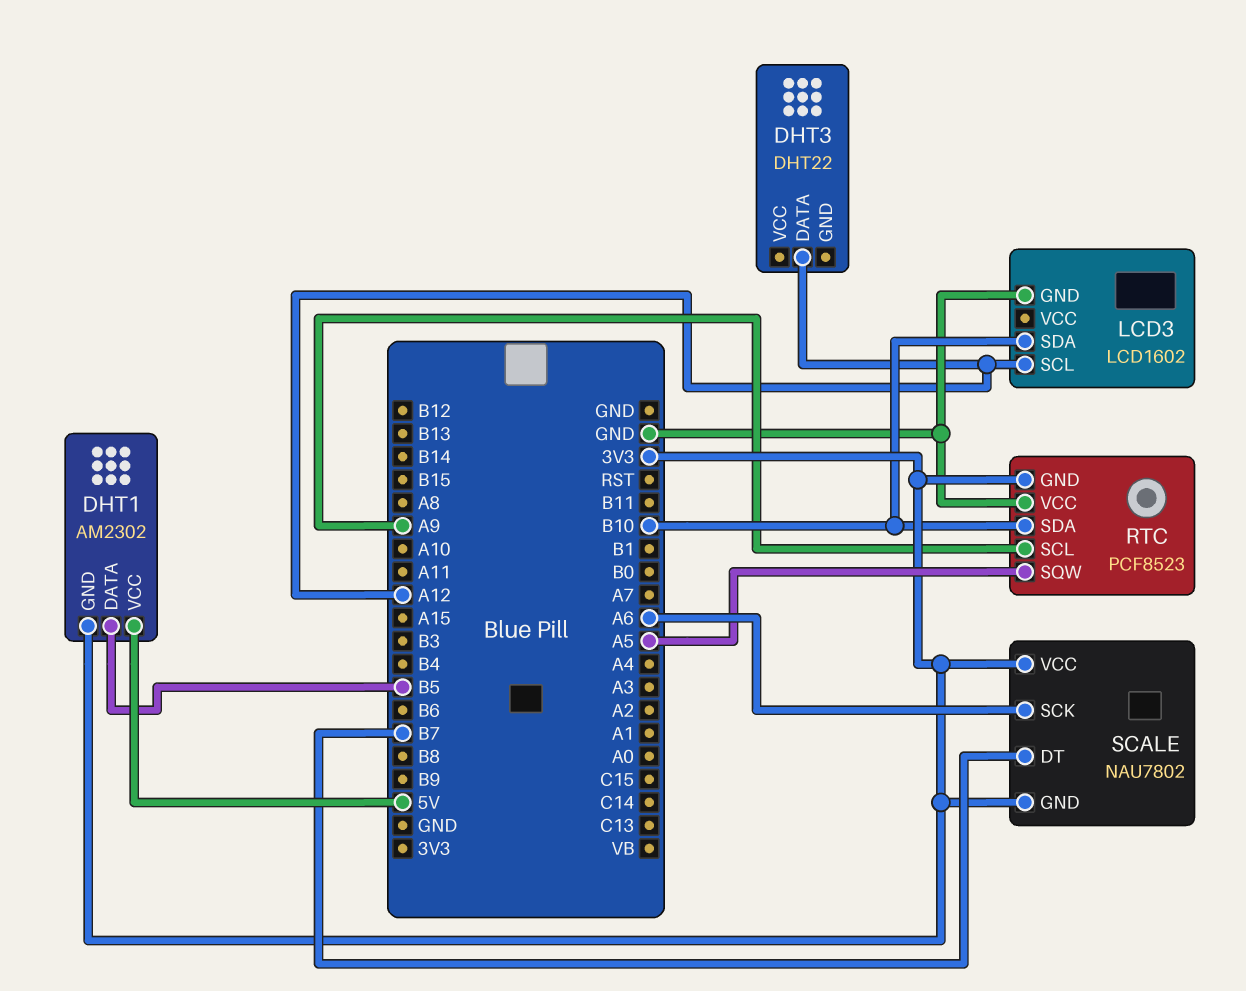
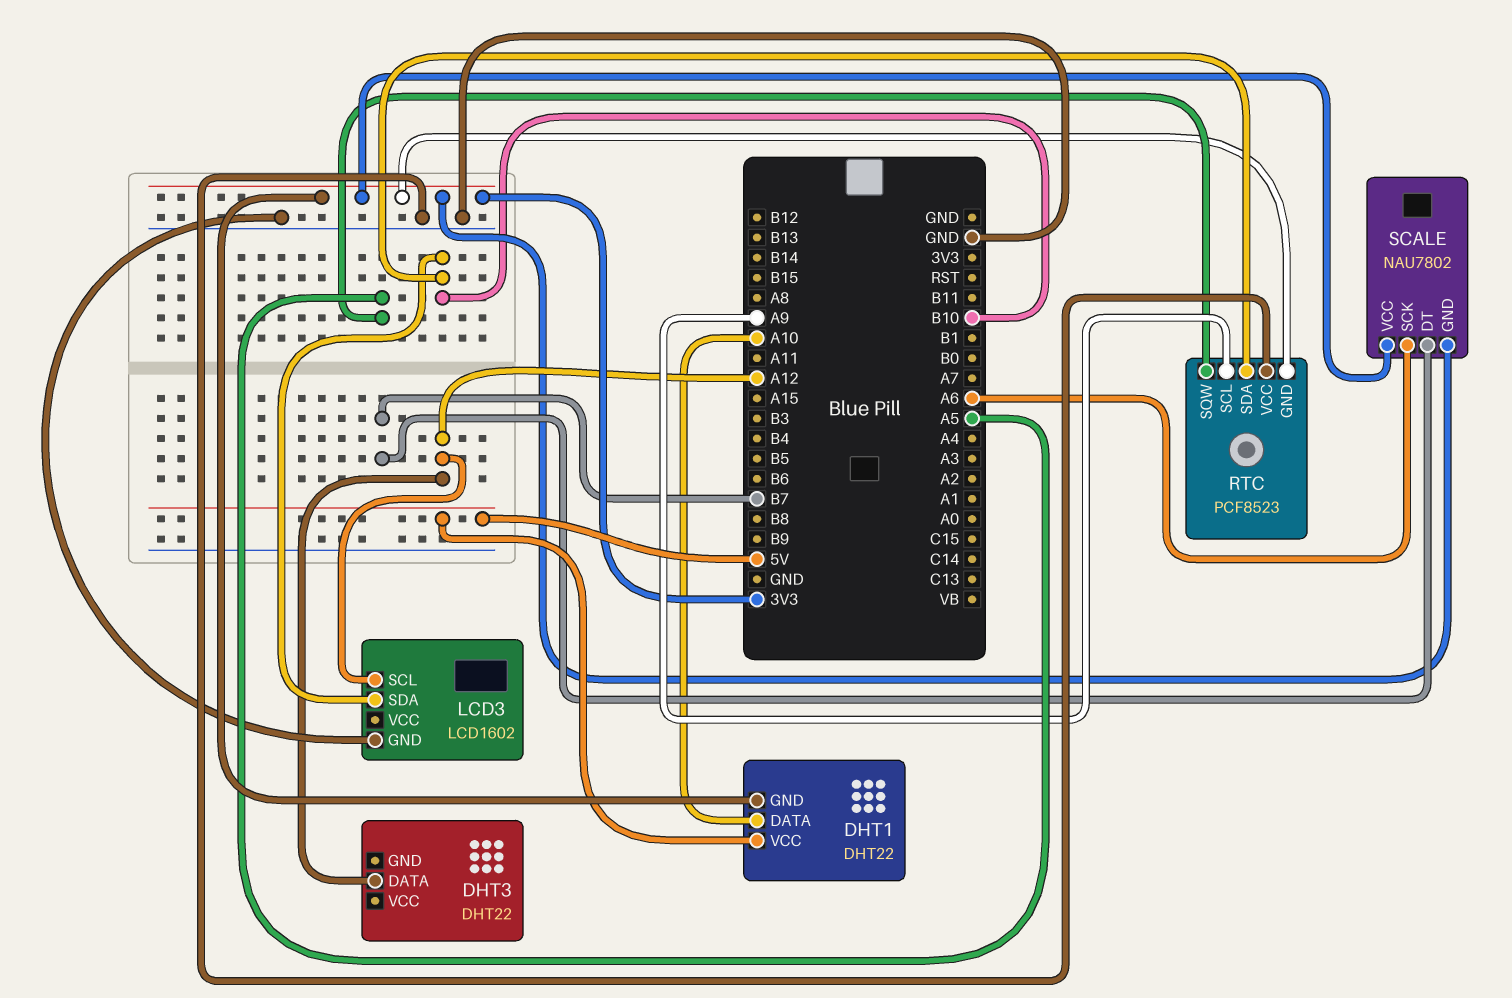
DHT1: AM2302 -> DHT22
DHT1 pin DATA: B5 -> A10

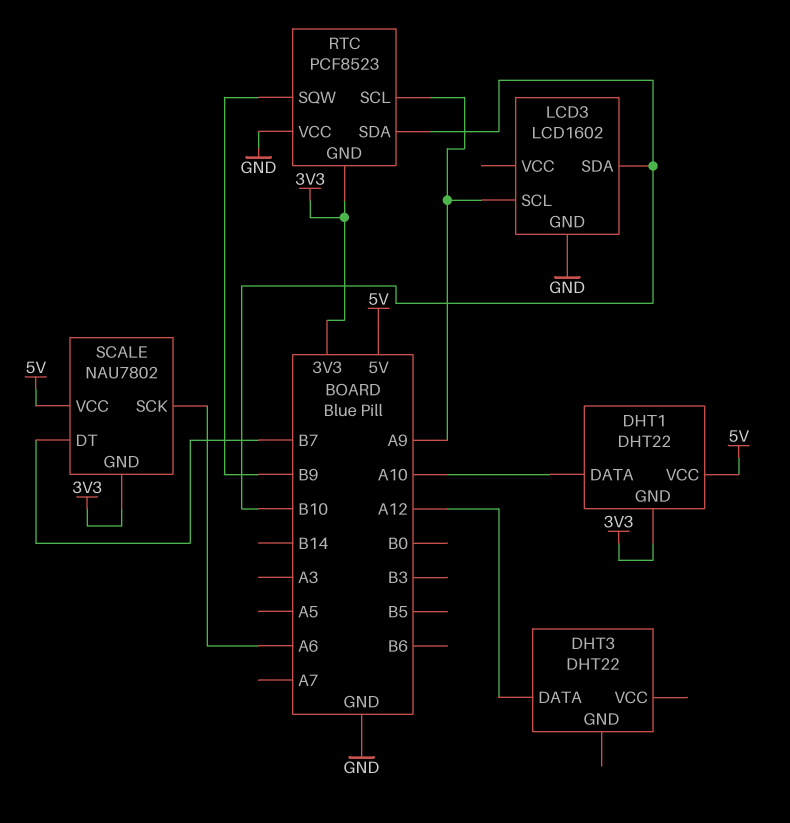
LCD3 pin SCL: A12 -> A9
RTC pin SQW: A5 -> B9
SCALE pin VCC: 3V3 -> 5V

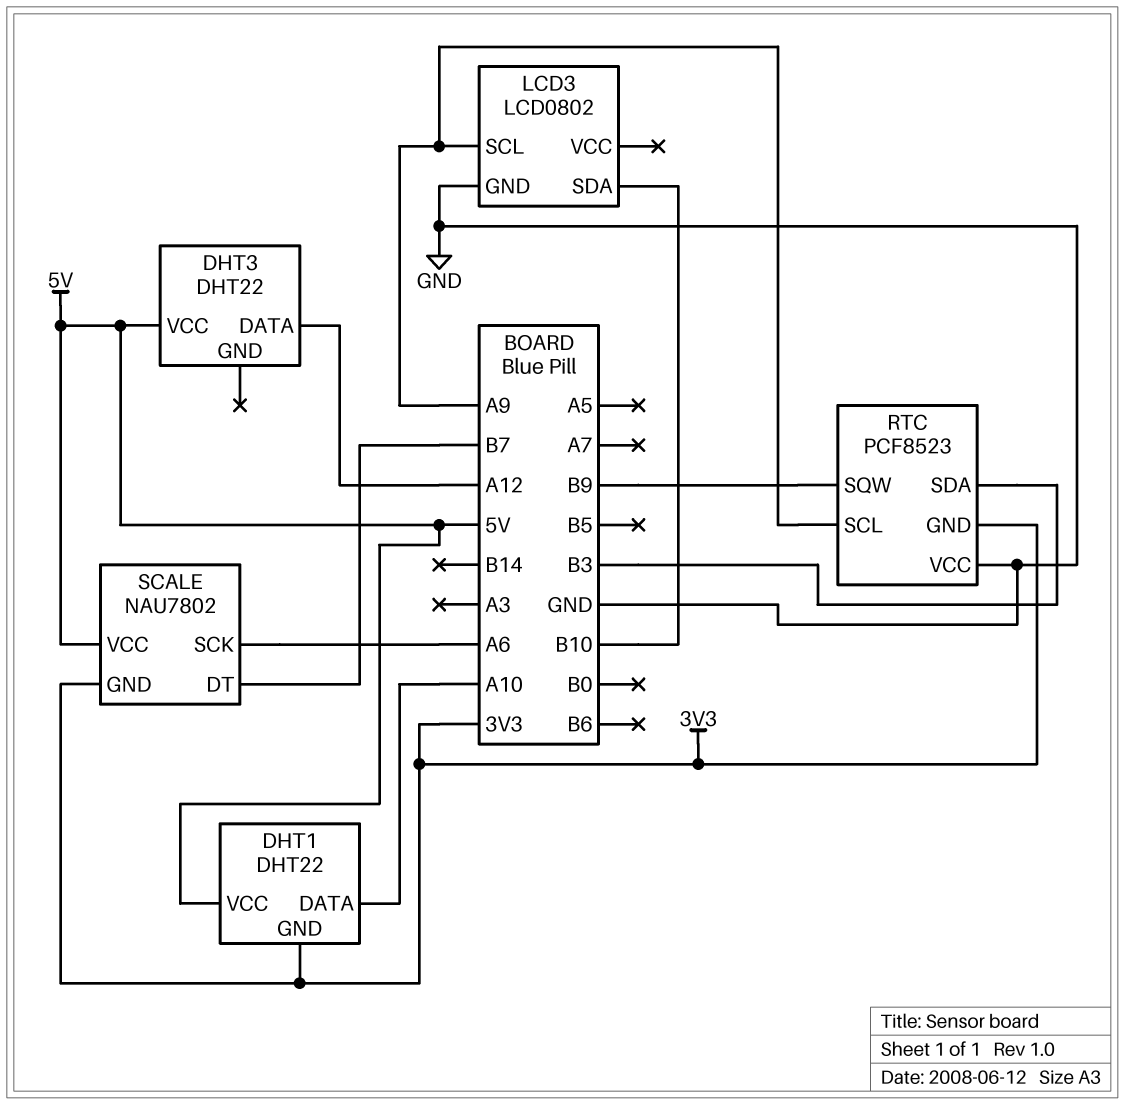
DHT3 pin VCC: none -> 5V
LCD3: LCD1602 -> LCD0802
RTC pin SDA: B10 -> B3

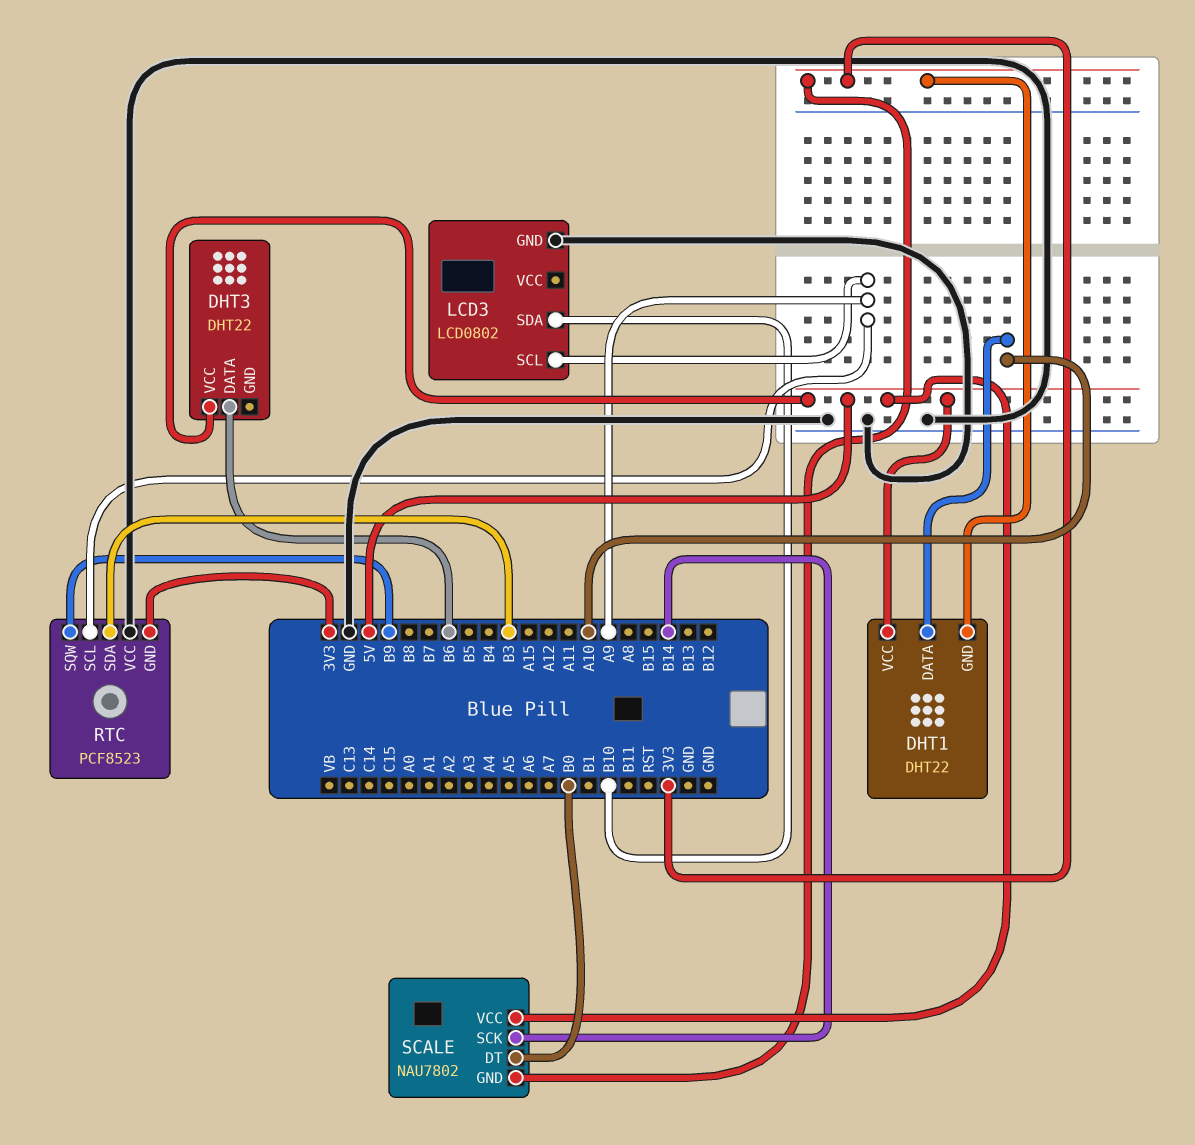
DHT3 pin DATA: A12 -> B6
SCALE pin DT: B7 -> B0
SCALE pin SCK: A6 -> B14

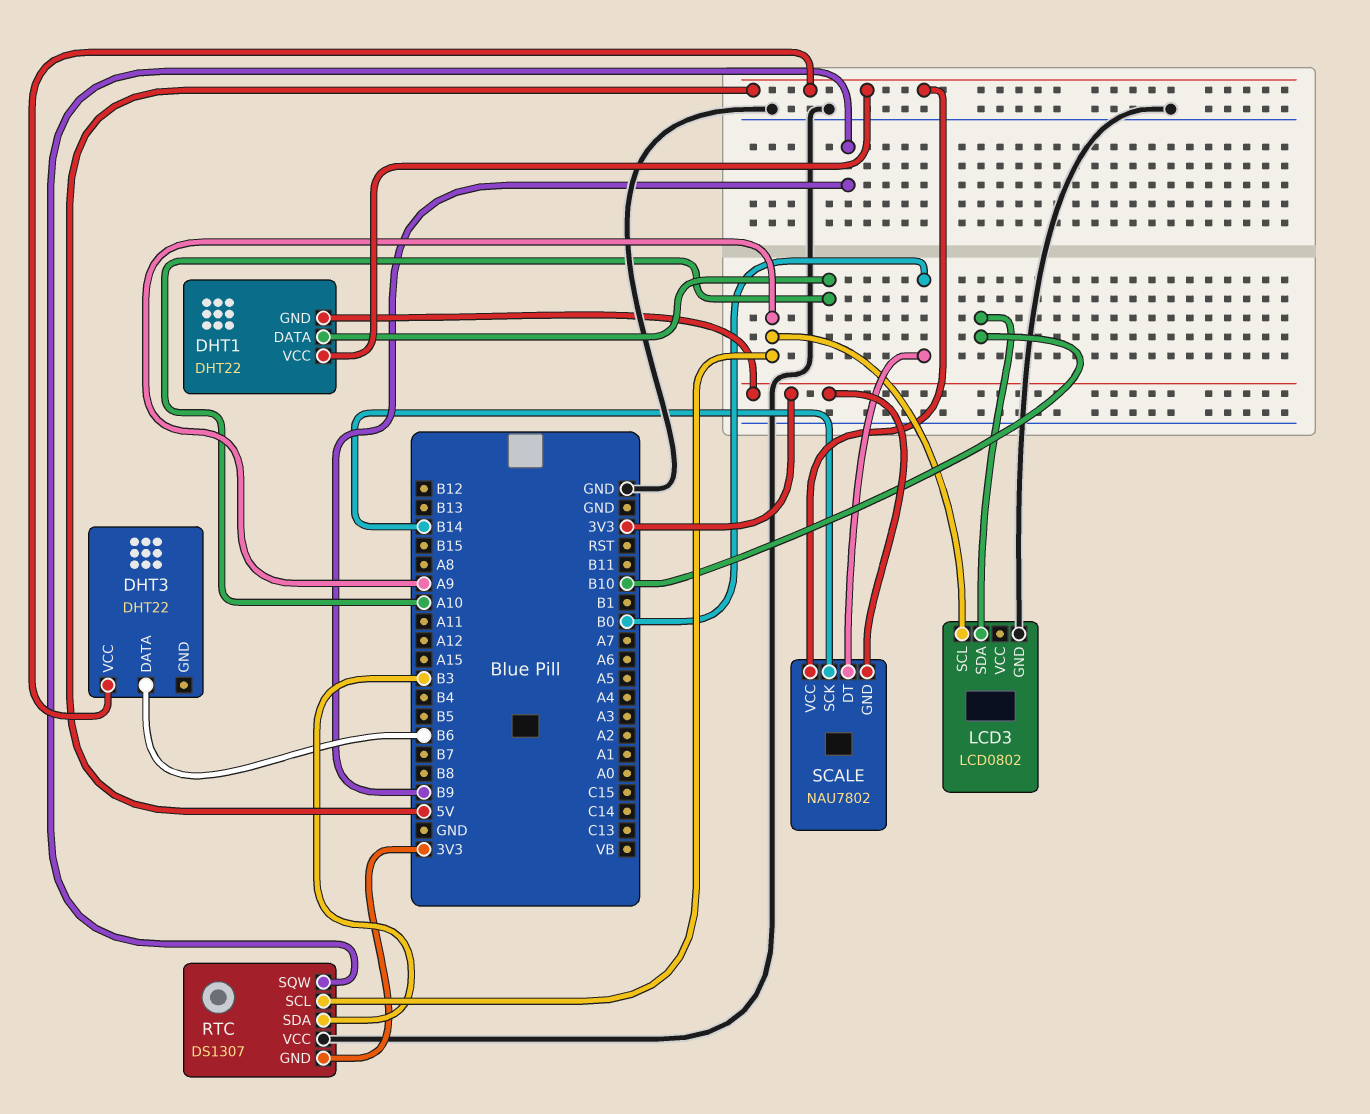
RTC: PCF8523 -> DS1307

